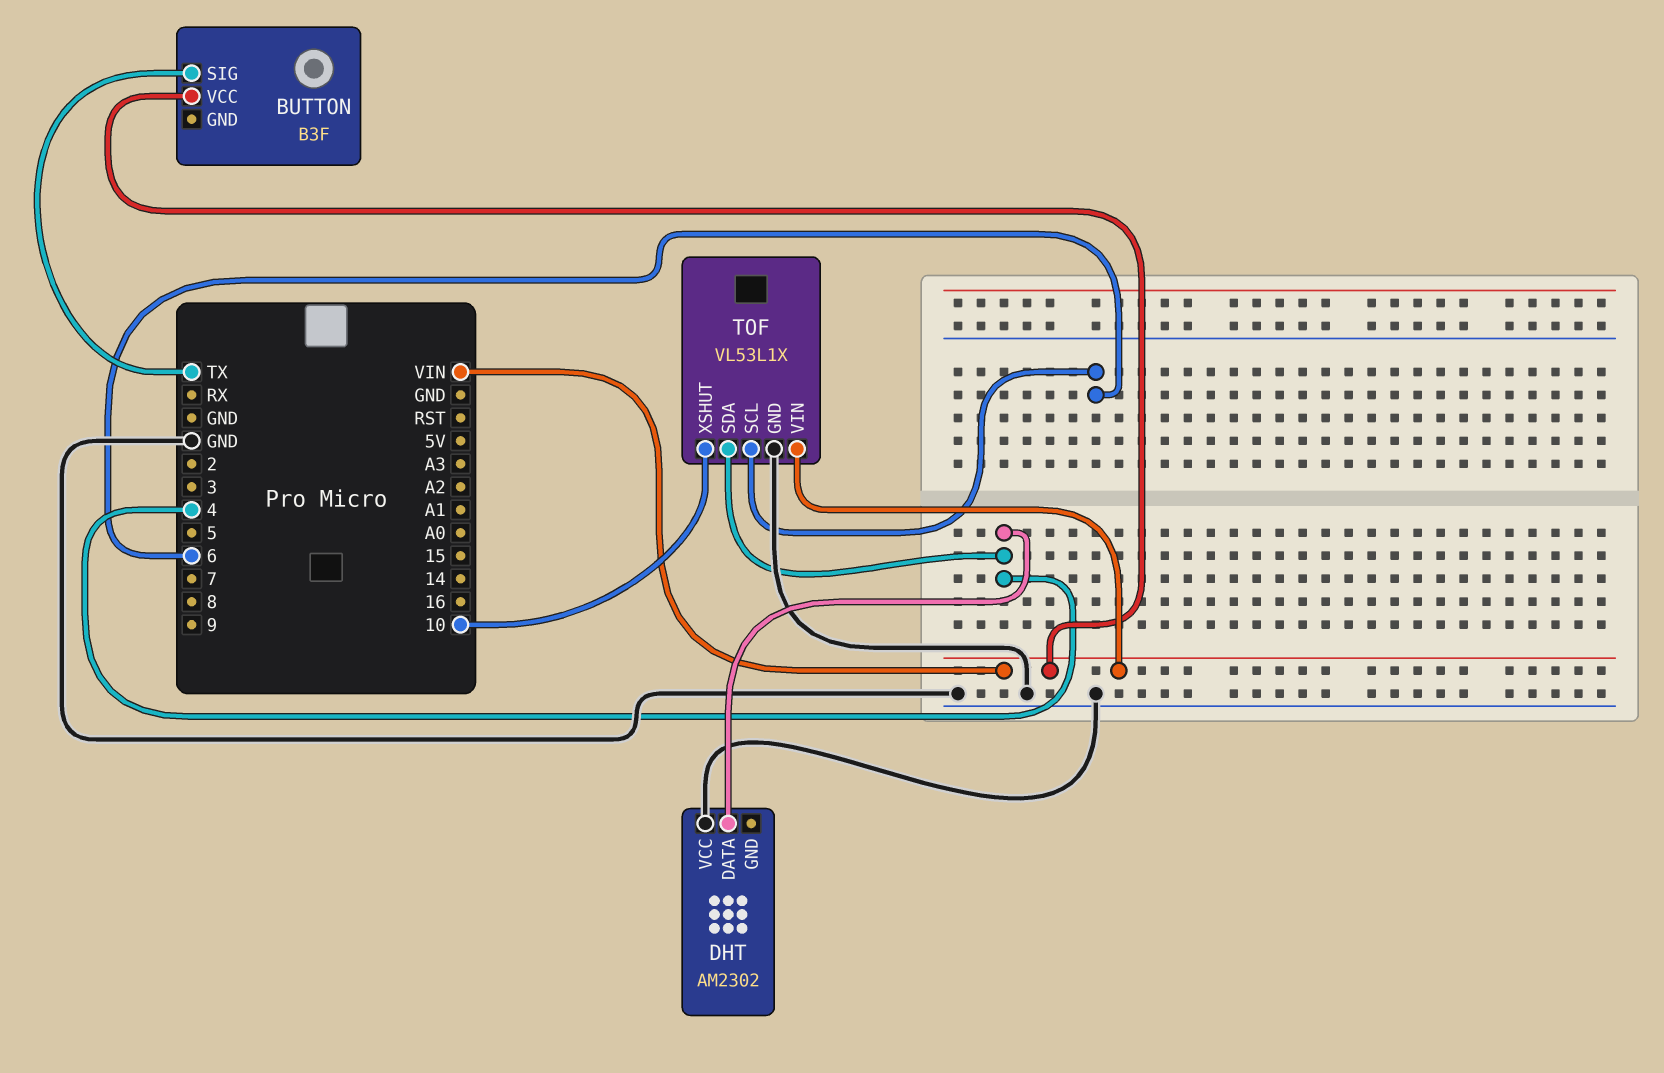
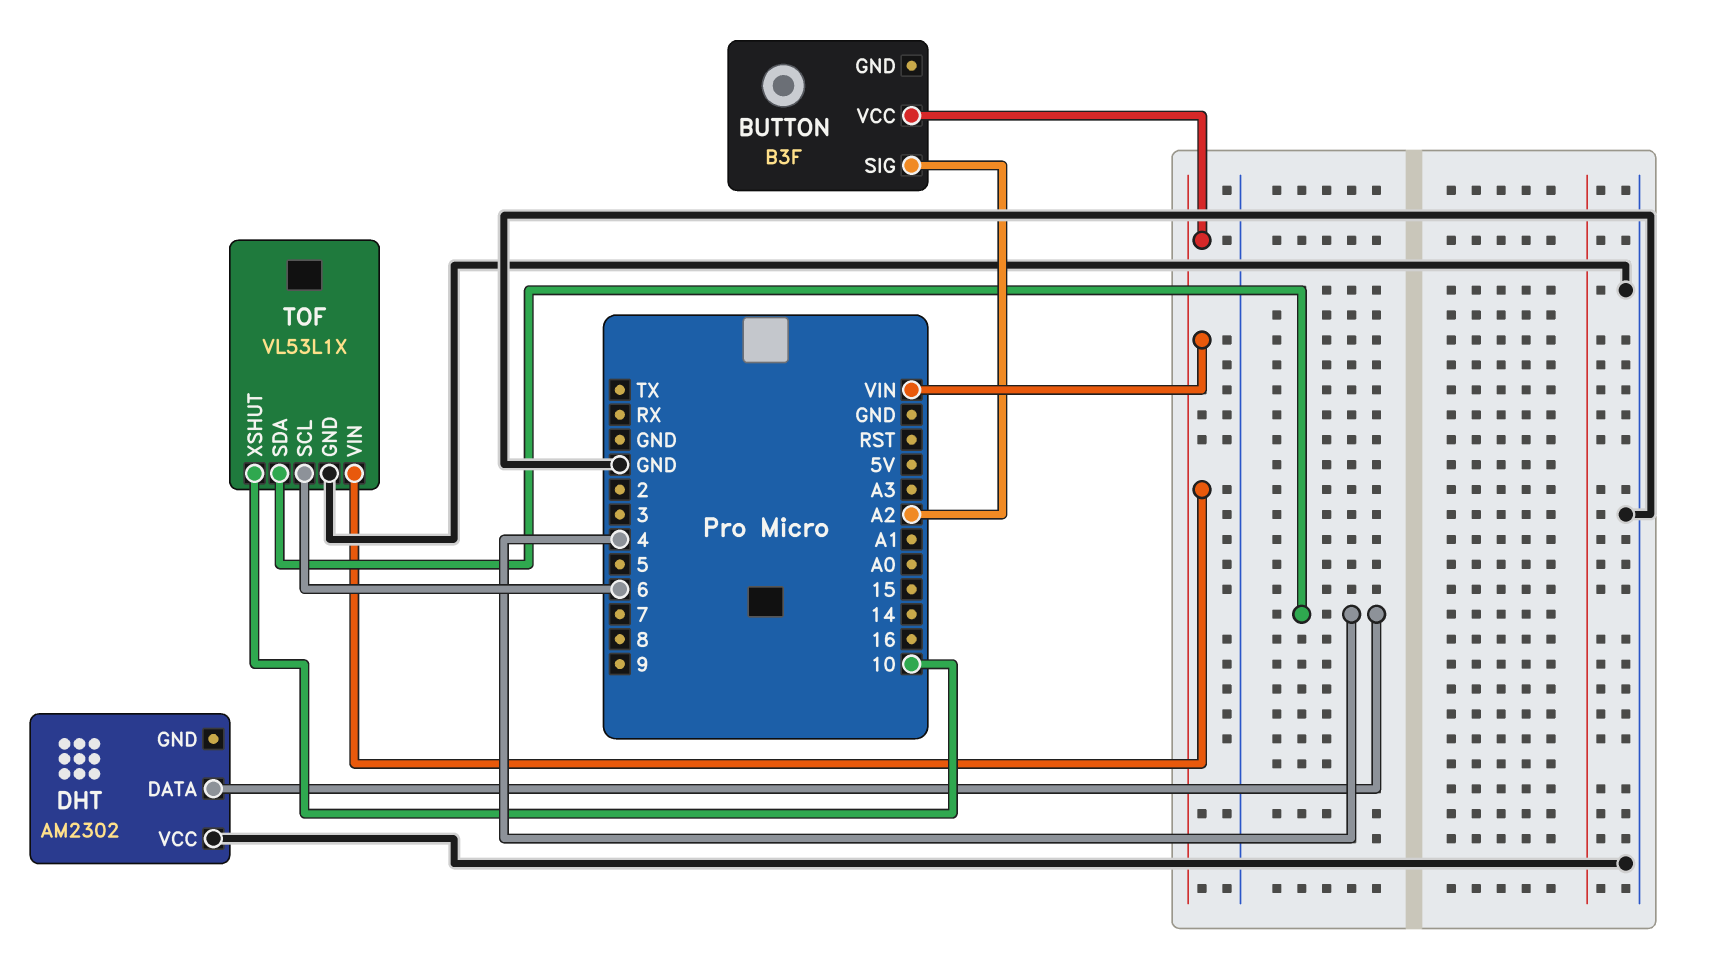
BUTTON pin SIG: TX -> A2

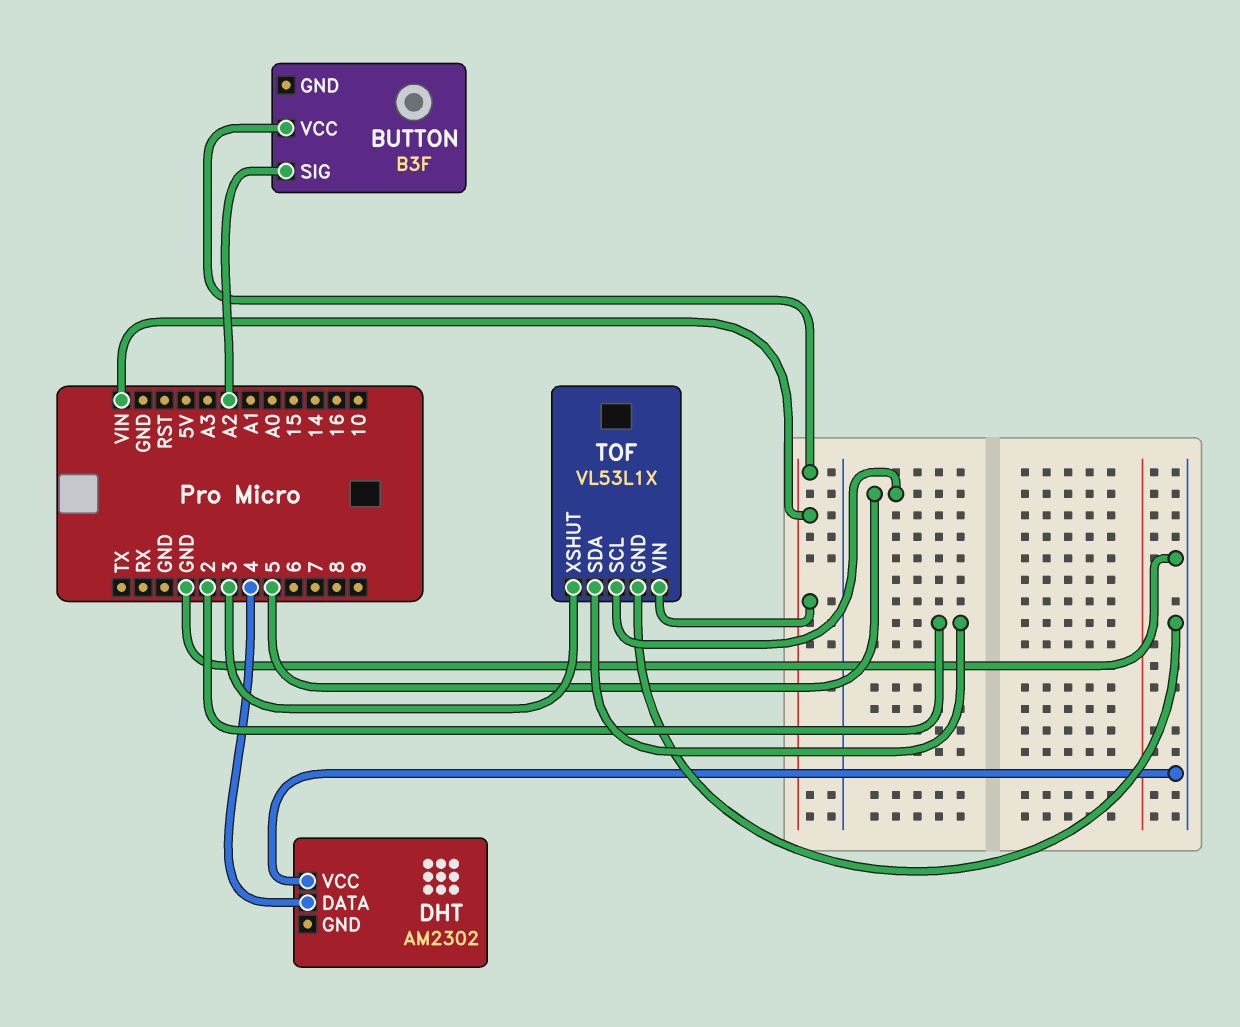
TOF pin SCL: 6 -> 5
TOF pin SDA: 4 -> 2
TOF pin XSHUT: 10 -> 3

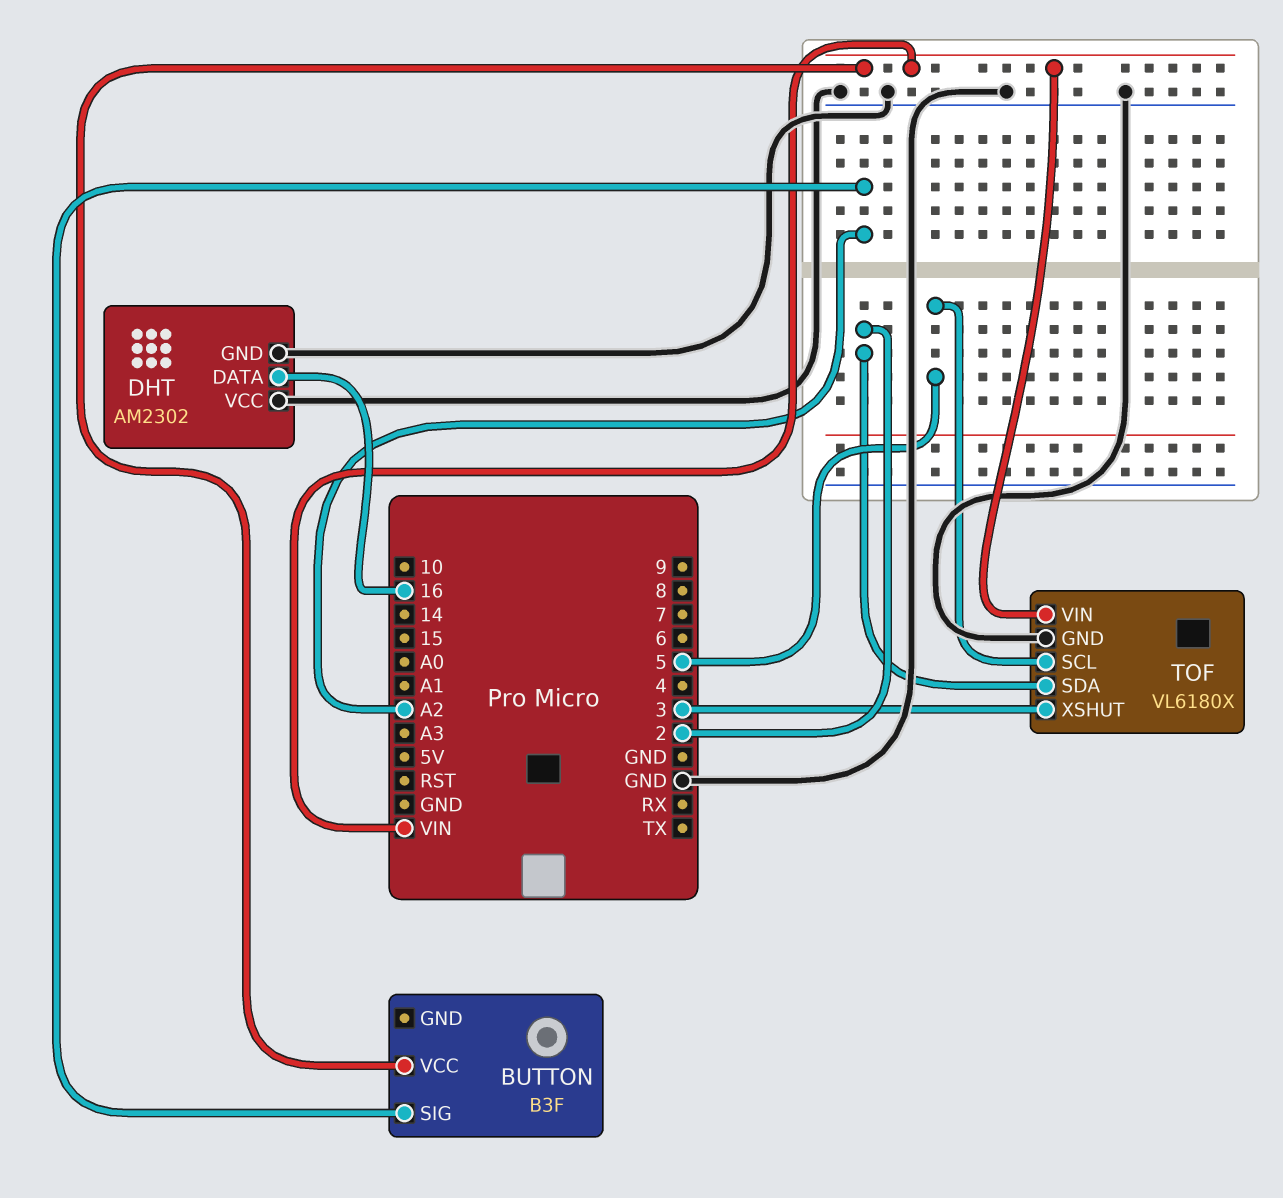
DHT pin DATA: 4 -> 16
DHT pin GND: none -> GND
TOF: VL53L1X -> VL6180X

